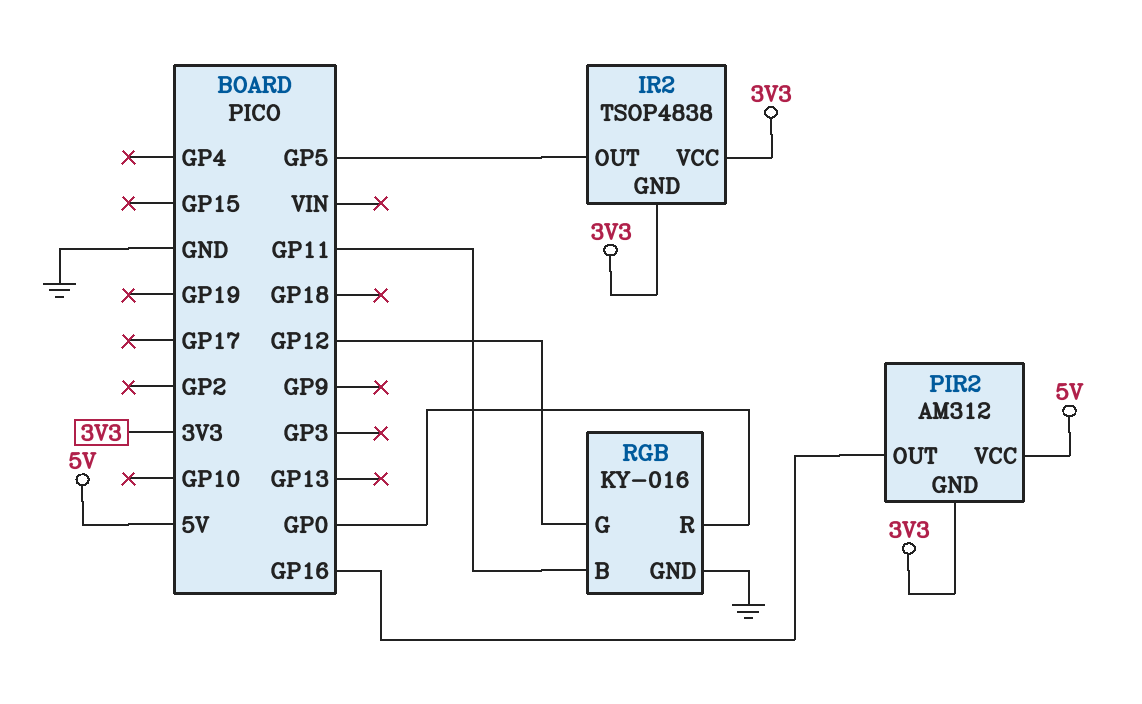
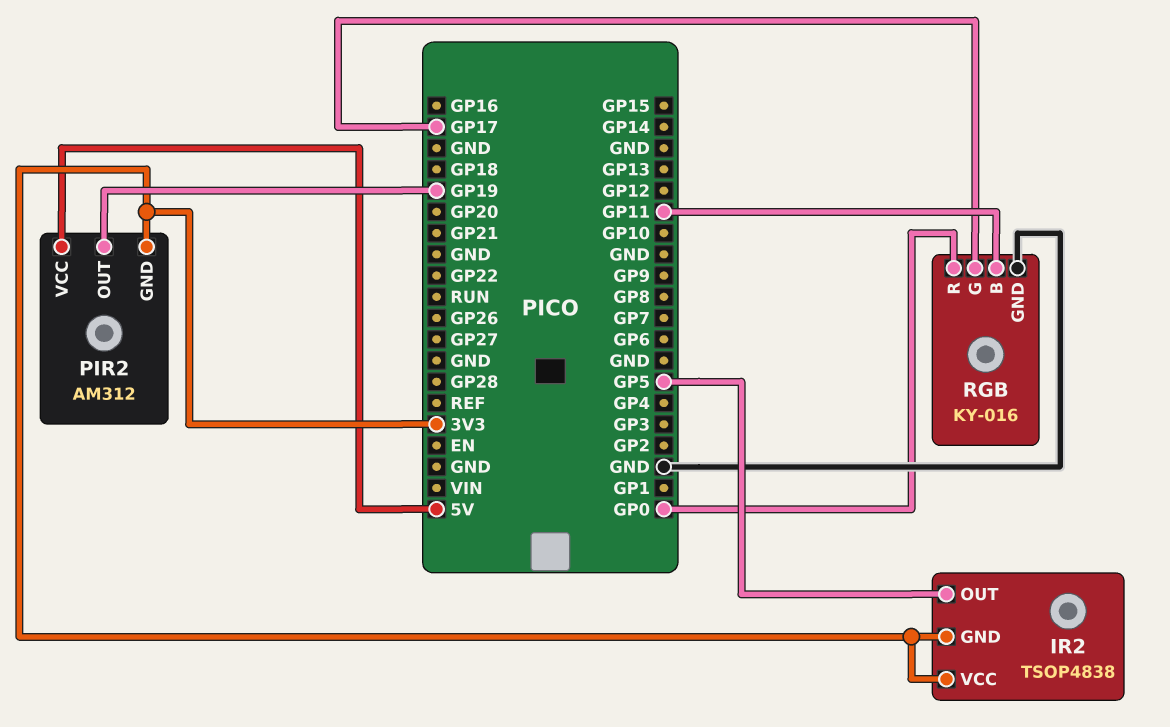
PIR2 pin OUT: GP16 -> GP19
RGB pin G: GP12 -> GP17

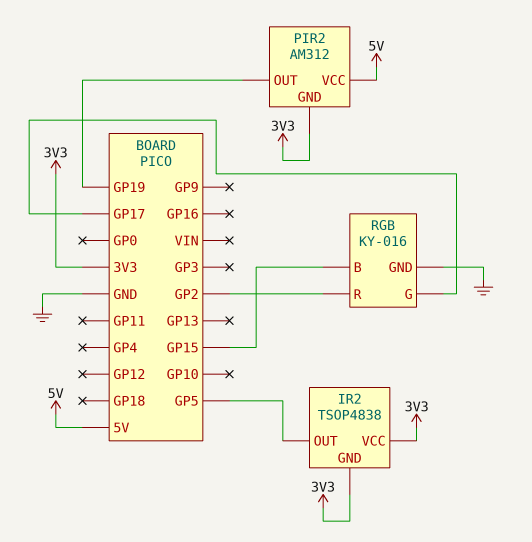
RGB pin B: GP11 -> GP15
RGB pin R: GP0 -> GP2

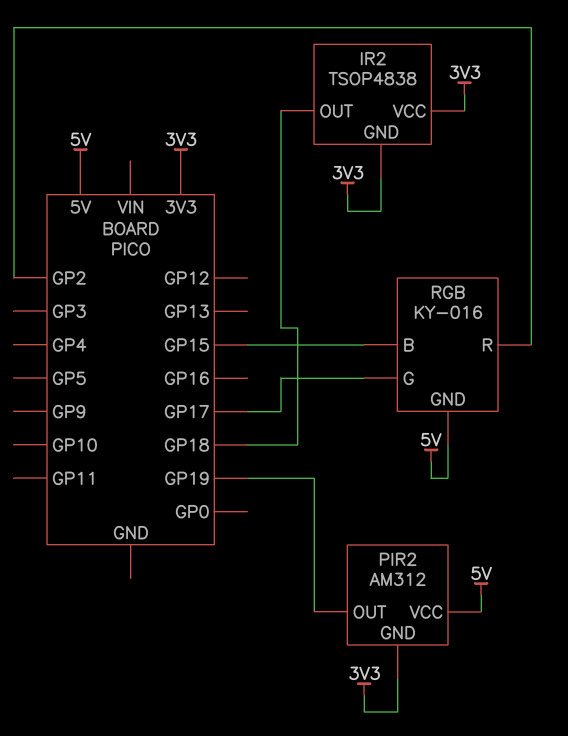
IR2 pin OUT: GP5 -> GP18
RGB pin GND: GND -> 5V

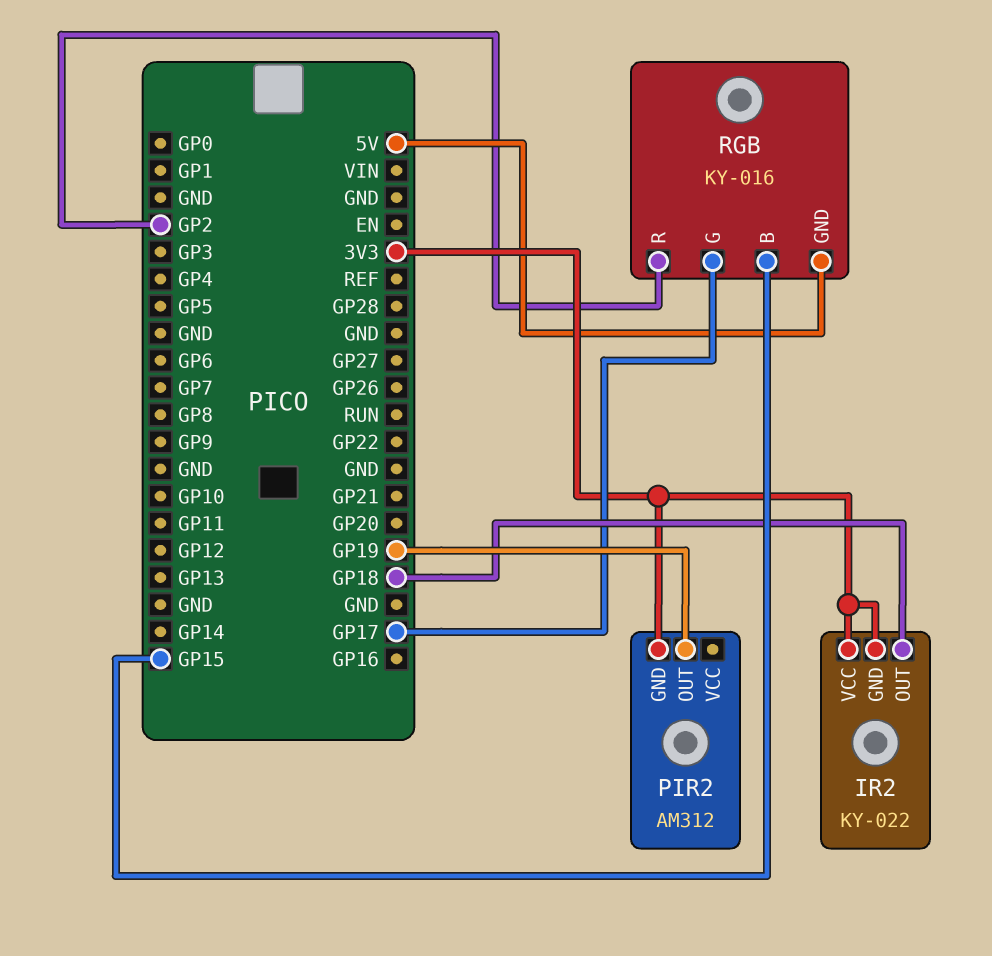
IR2: TSOP4838 -> KY-022
PIR2 pin VCC: 5V -> none

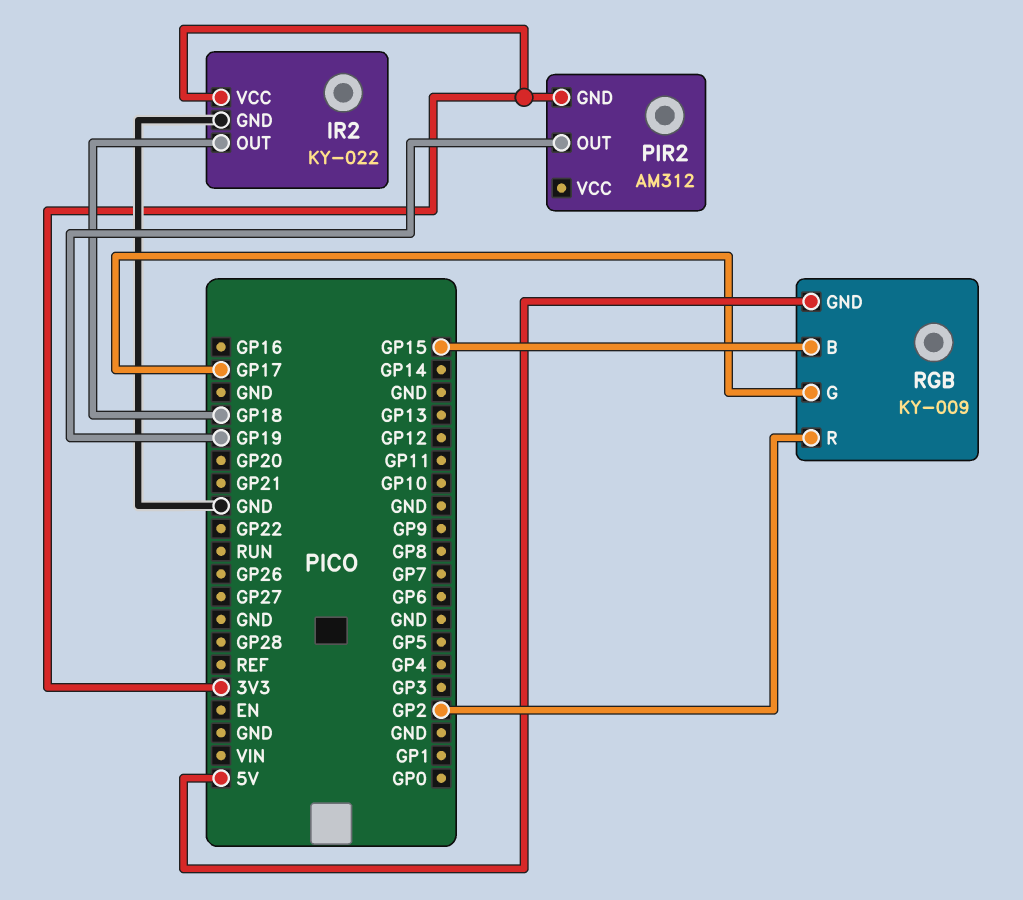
IR2 pin GND: 3V3 -> GND
RGB: KY-016 -> KY-009

